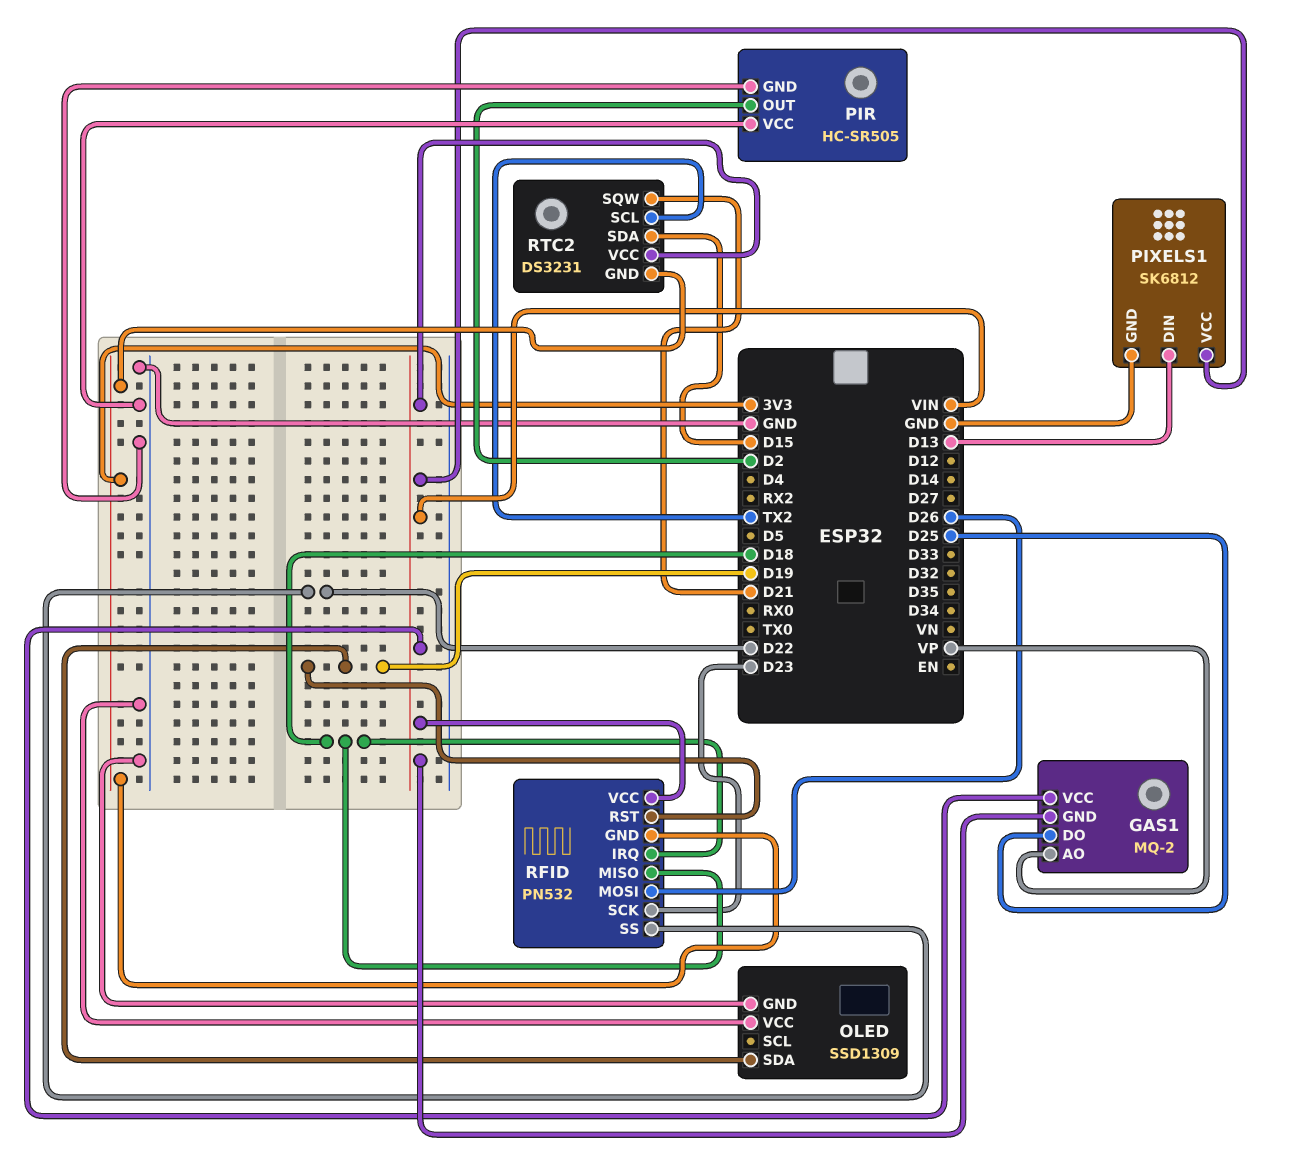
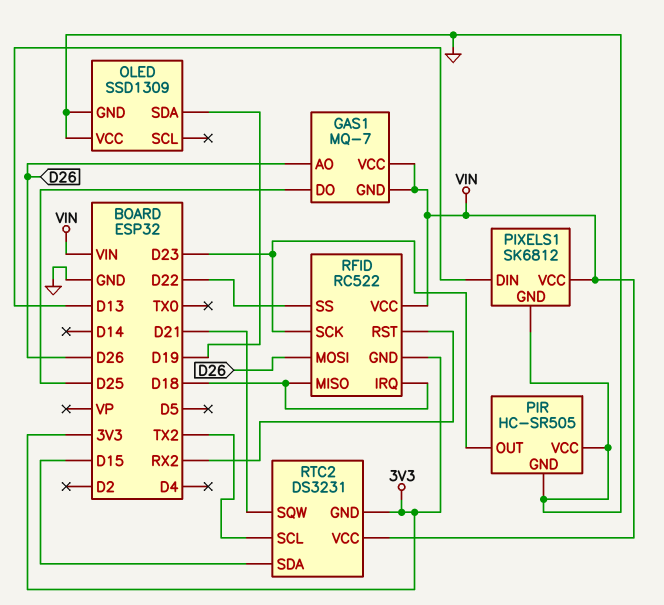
GAS1: MQ-2 -> MQ-7
GAS1 pin AO: VP -> D26
PIR pin OUT: D2 -> D23
RFID: PN532 -> RC522
RFID pin RST: D19 -> RX2

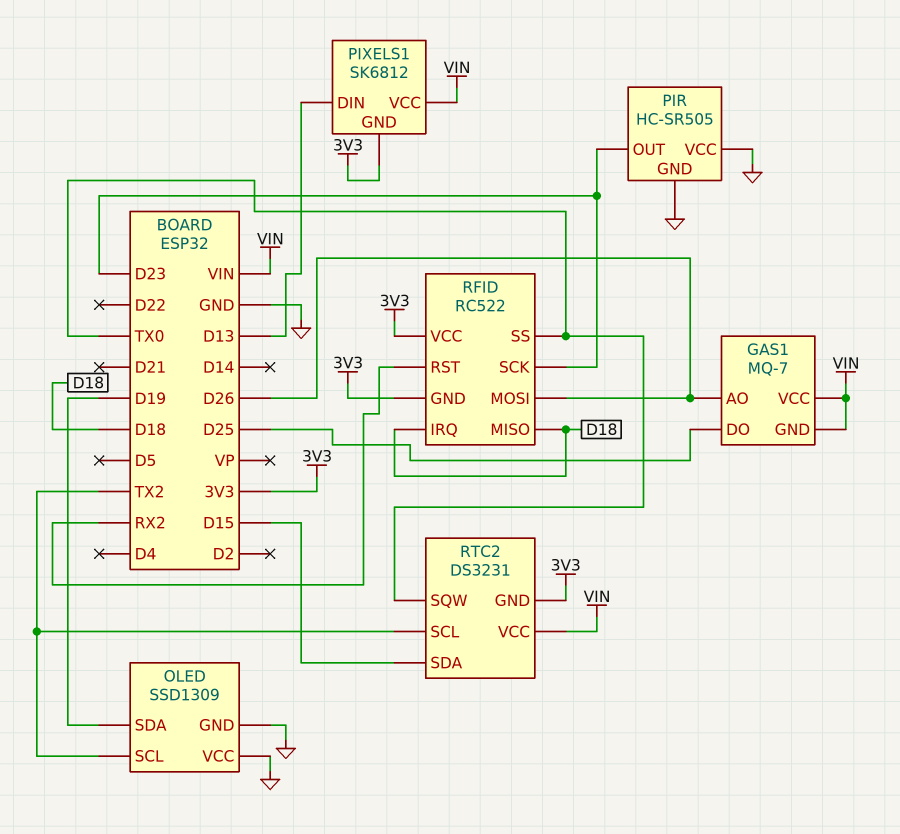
OLED pin SCL: none -> TX2
PIXELS1 pin GND: GND -> 3V3
RFID pin SS: D22 -> TX0
RFID pin VCC: VIN -> 3V3
RTC2 pin SQW: D21 -> TX0

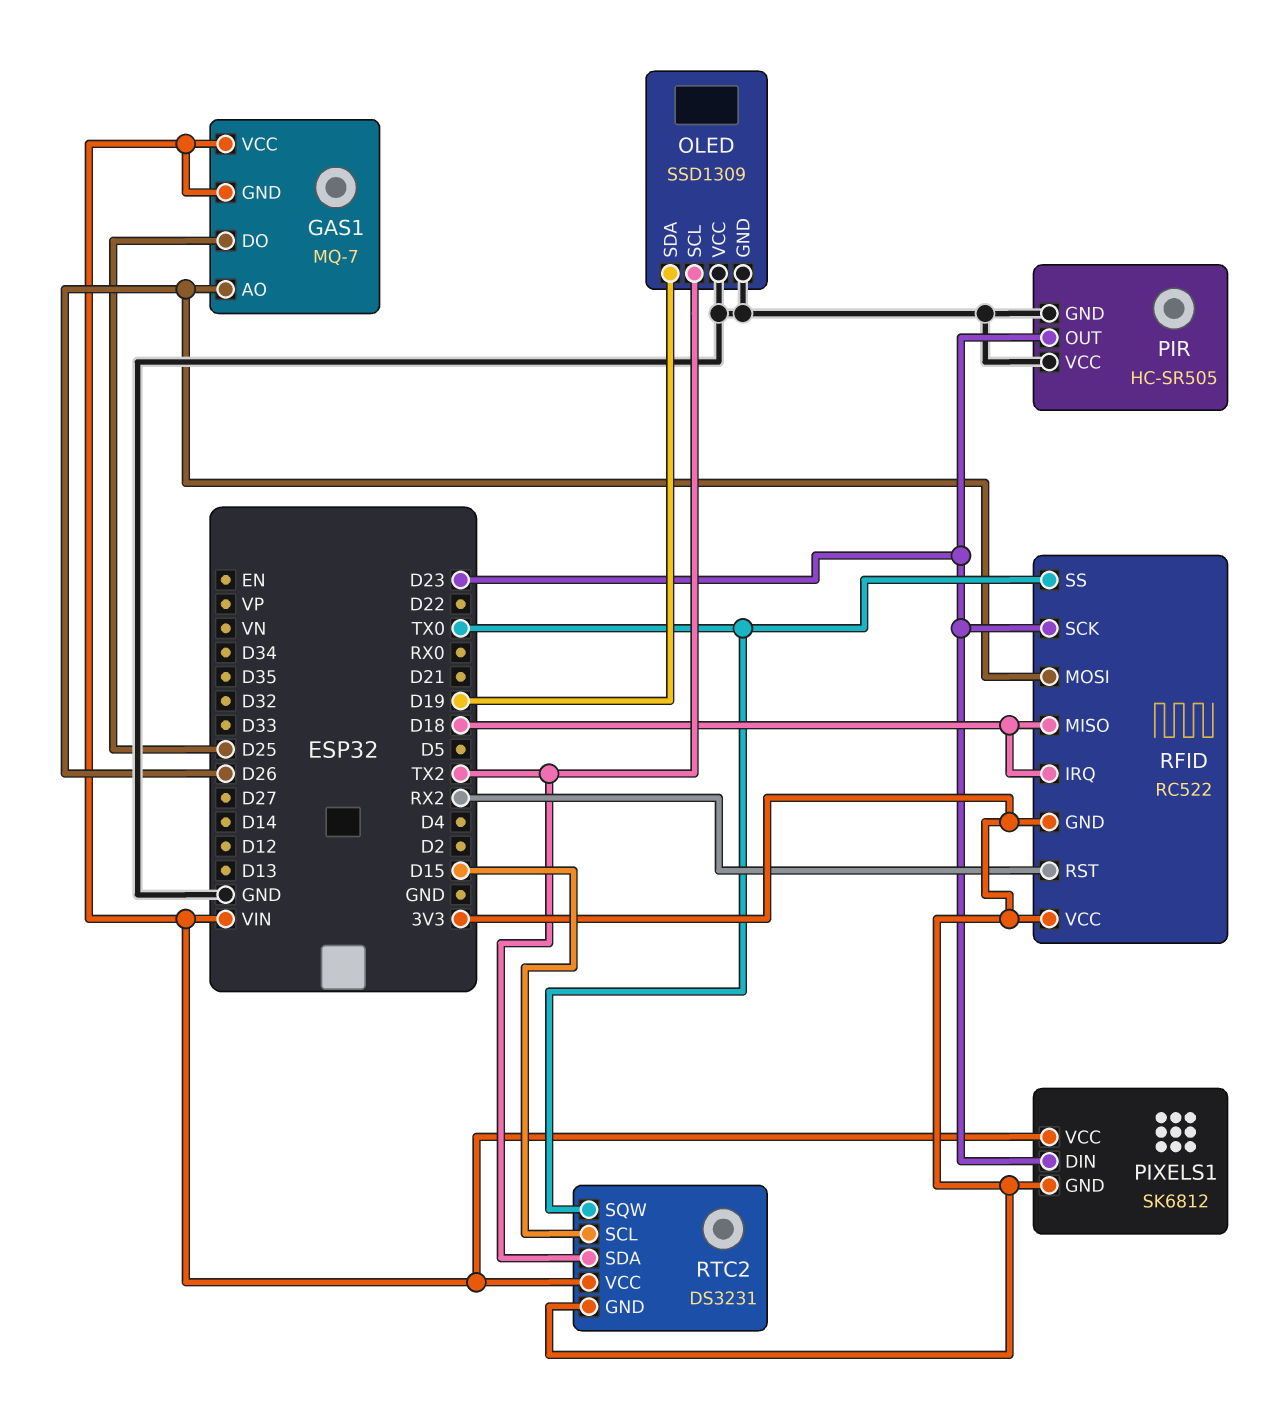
PIXELS1 pin DIN: D13 -> D23
RTC2 pin SCL: TX2 -> D15
RTC2 pin SDA: D15 -> TX2

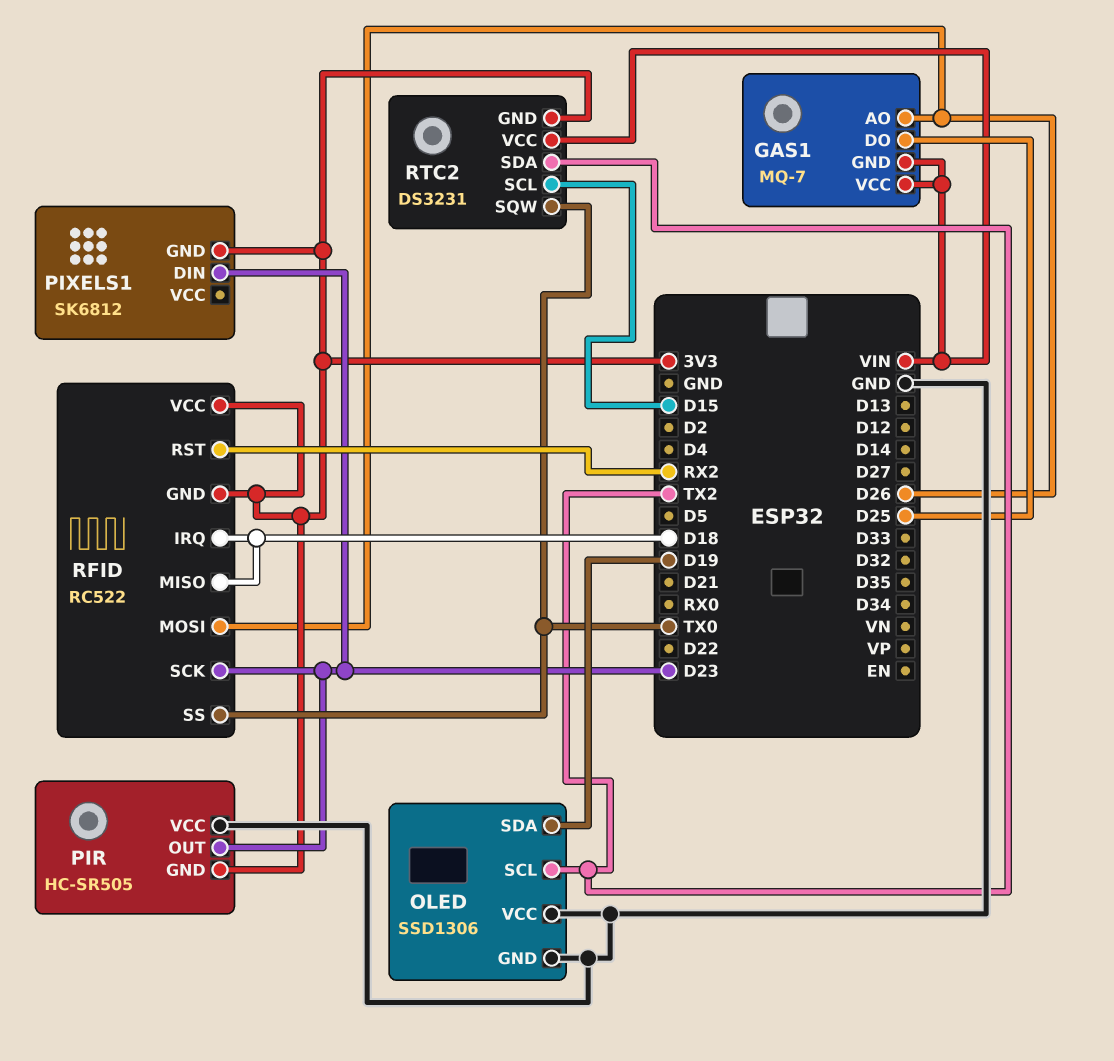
OLED: SSD1309 -> SSD1306
PIR pin GND: GND -> 3V3
PIXELS1 pin VCC: VIN -> none

